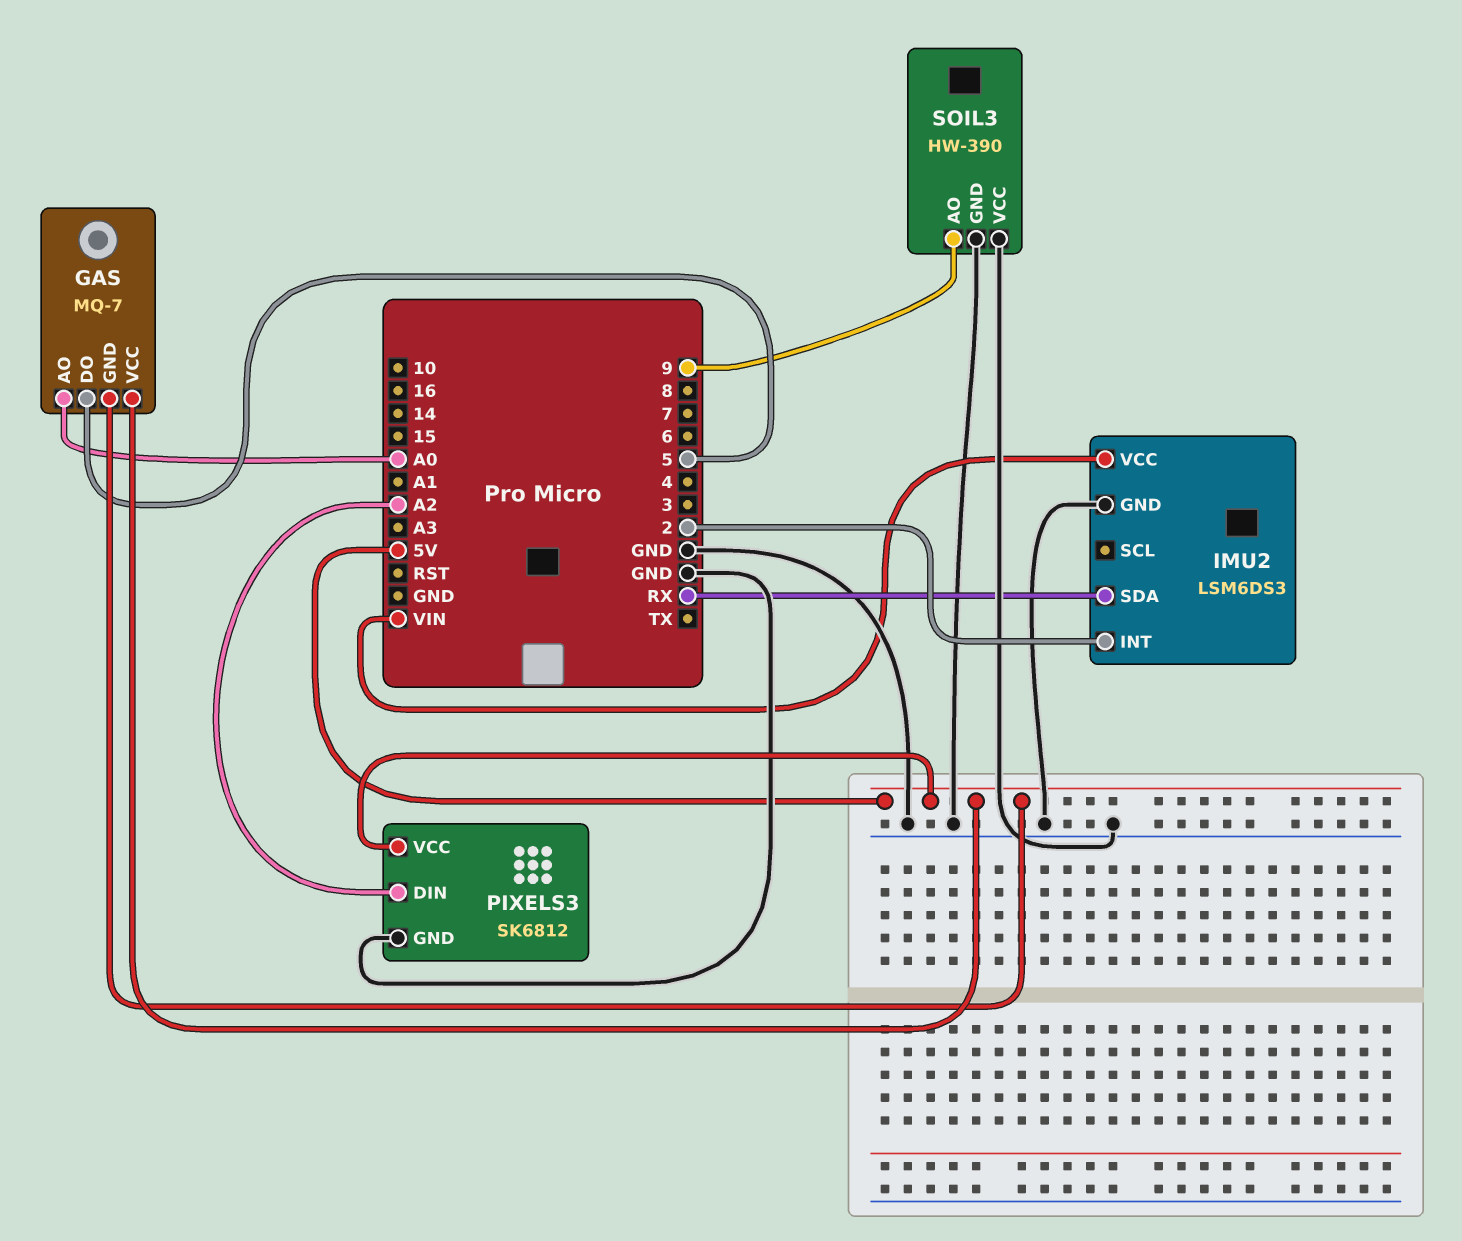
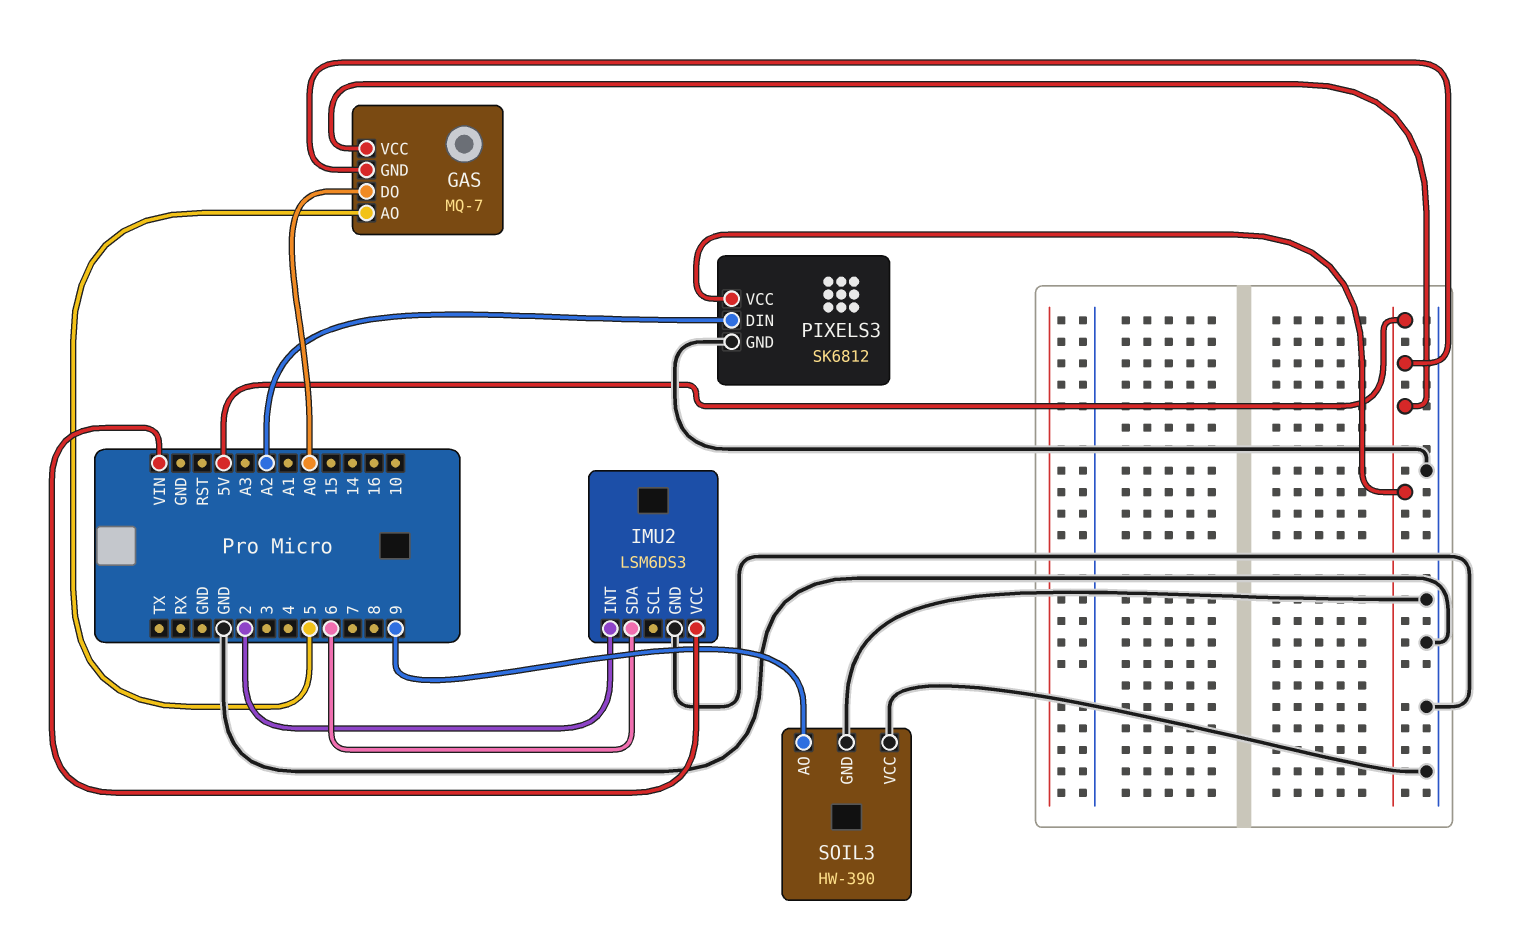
GAS pin AO: A0 -> 5
GAS pin DO: 5 -> A0
IMU2 pin SDA: RX -> 6

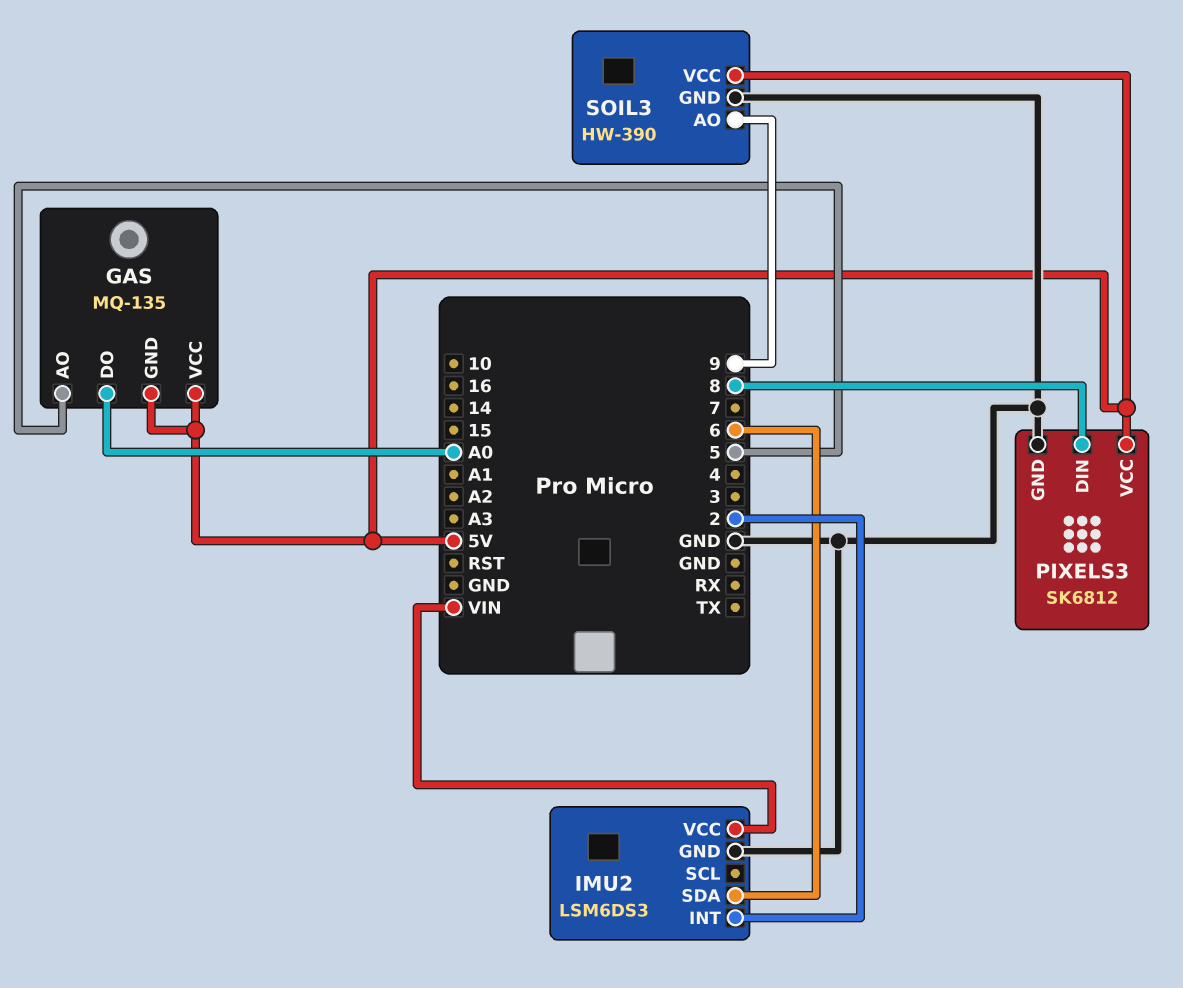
GAS: MQ-7 -> MQ-135
PIXELS3 pin DIN: A2 -> 8
SOIL3 pin VCC: GND -> 5V

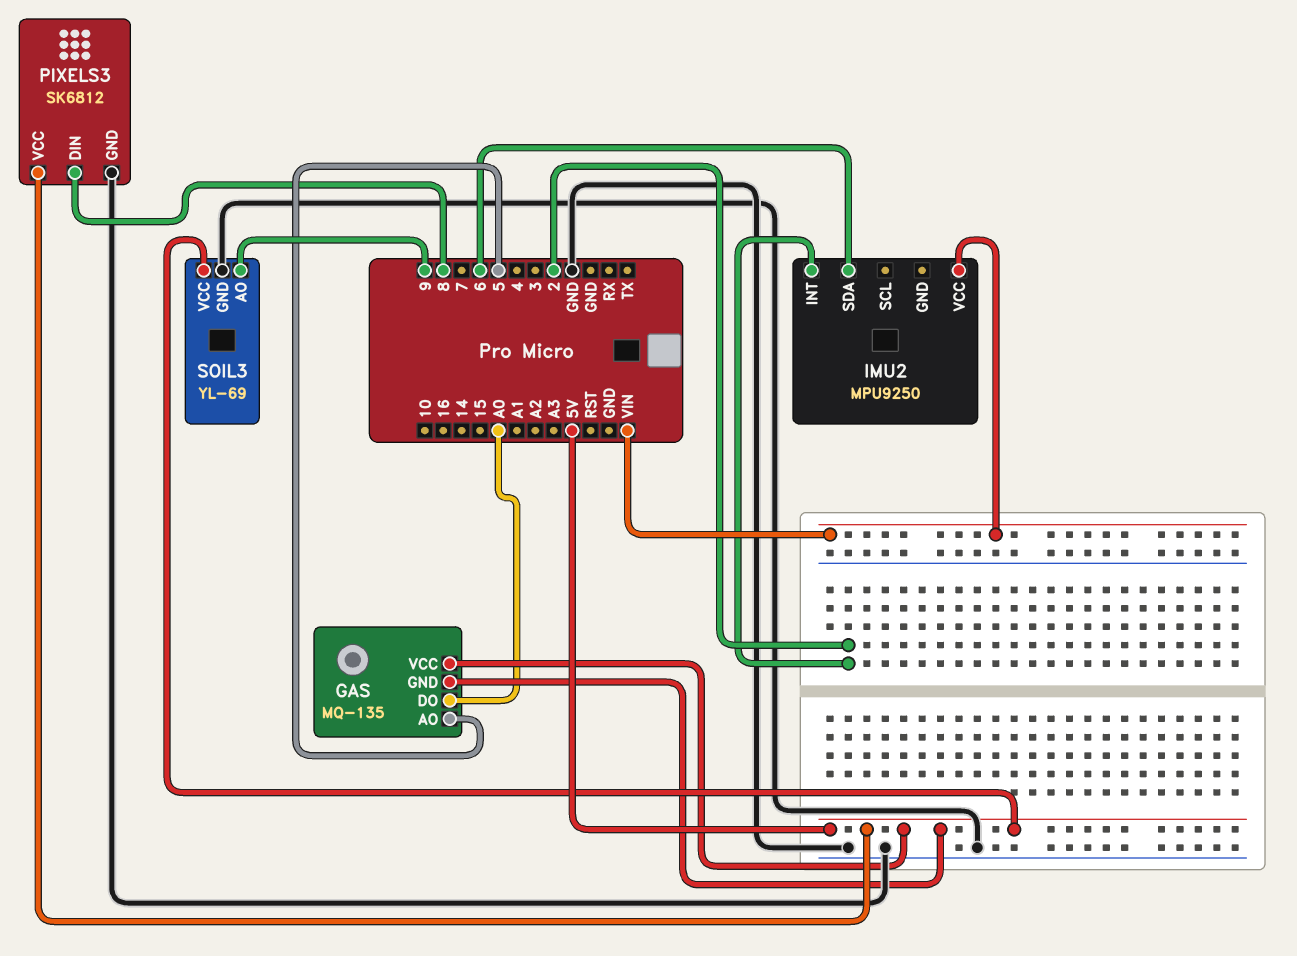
IMU2: LSM6DS3 -> MPU9250
IMU2 pin GND: GND -> none
SOIL3: HW-390 -> YL-69

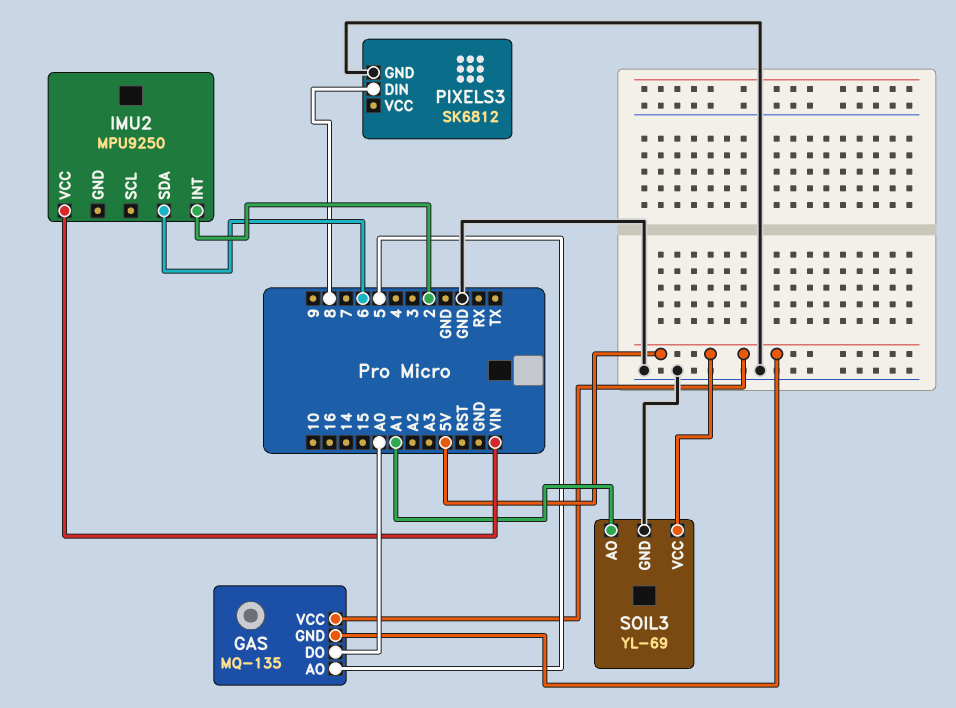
PIXELS3 pin VCC: 5V -> none
SOIL3 pin AO: 9 -> A1

